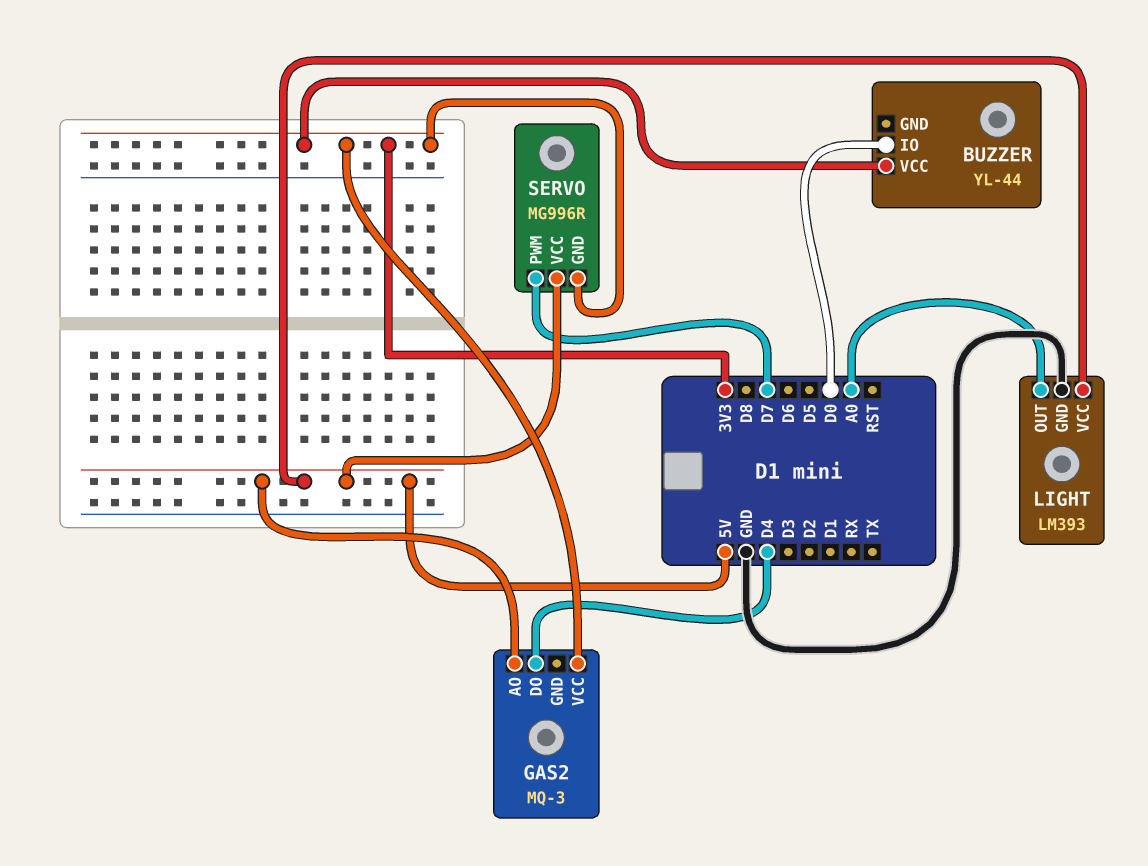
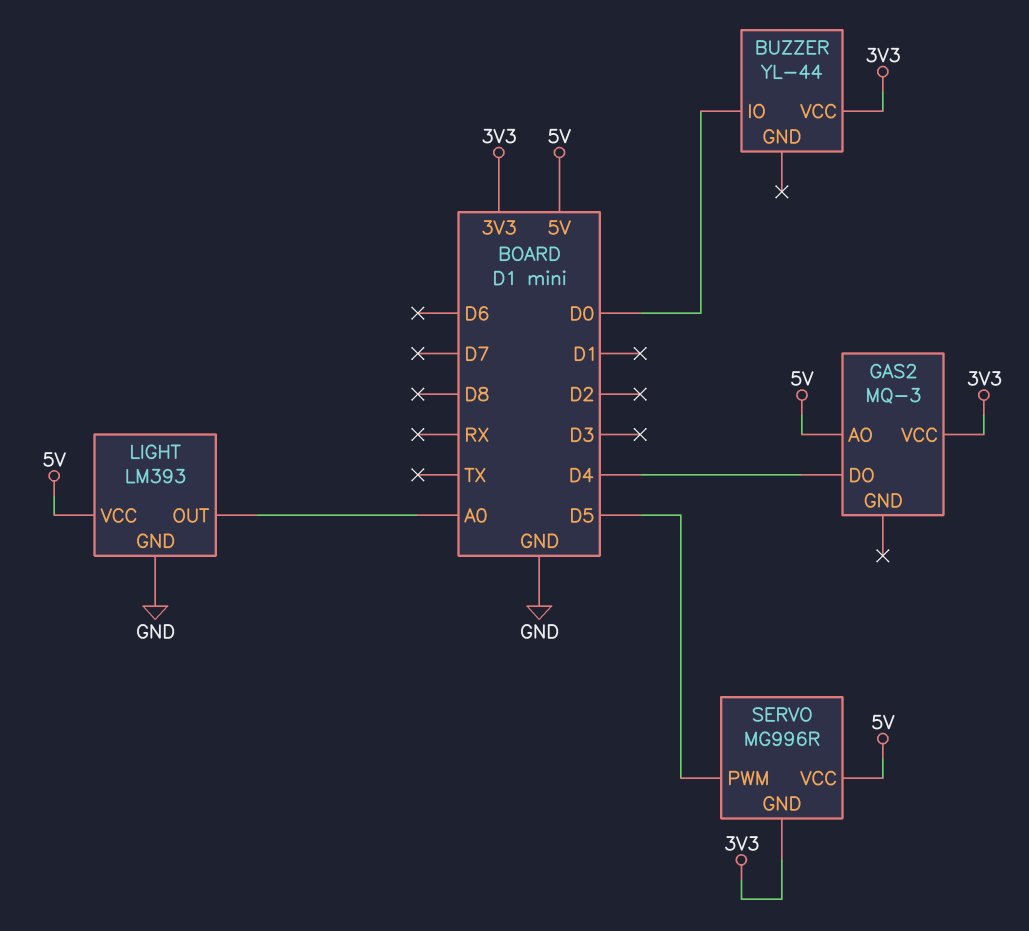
SERVO pin PWM: D7 -> D5

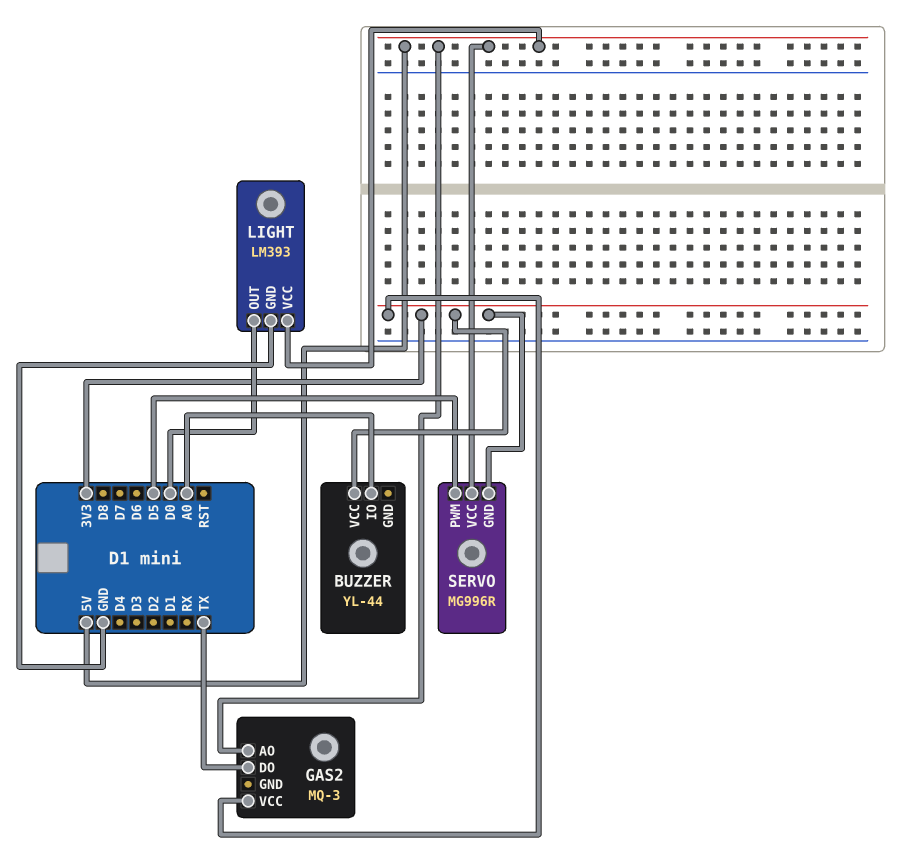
BUZZER pin IO: D0 -> A0
GAS2 pin DO: D4 -> TX
LIGHT pin OUT: A0 -> D0

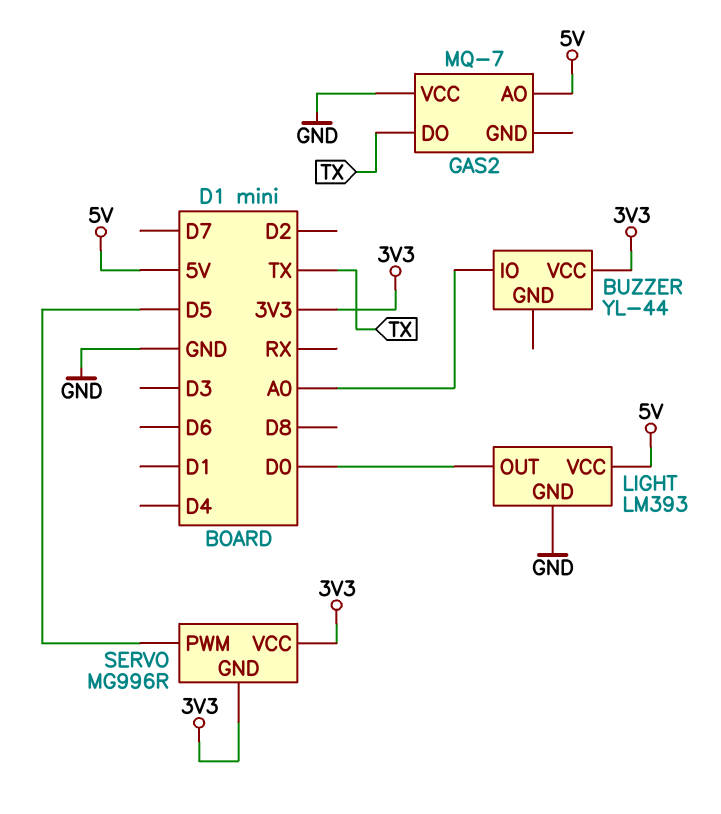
GAS2: MQ-3 -> MQ-7
GAS2 pin VCC: 3V3 -> GND
SERVO pin VCC: 5V -> 3V3

